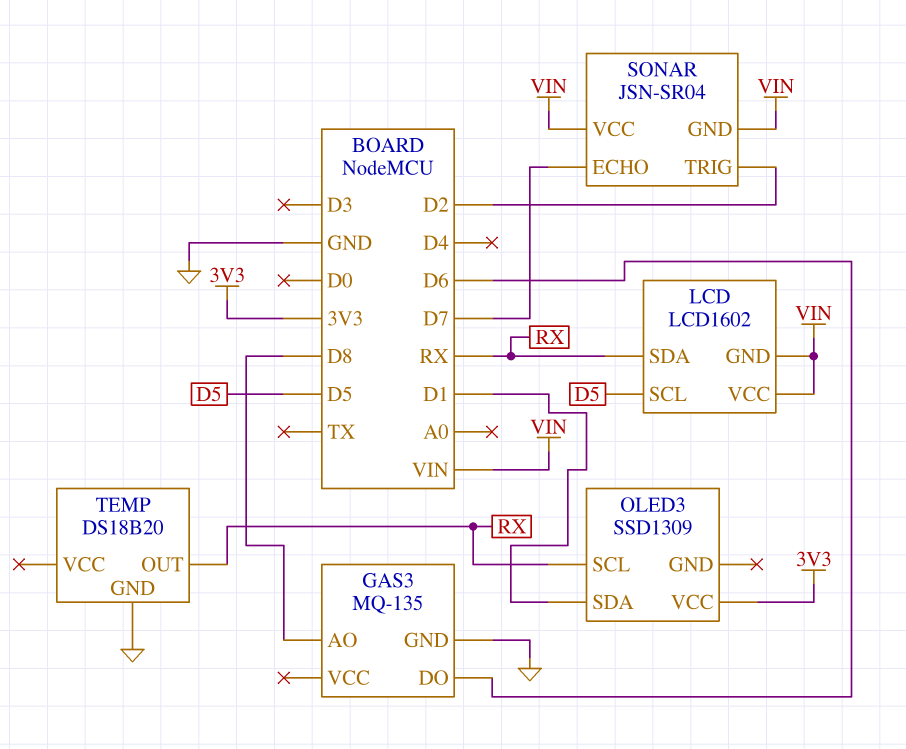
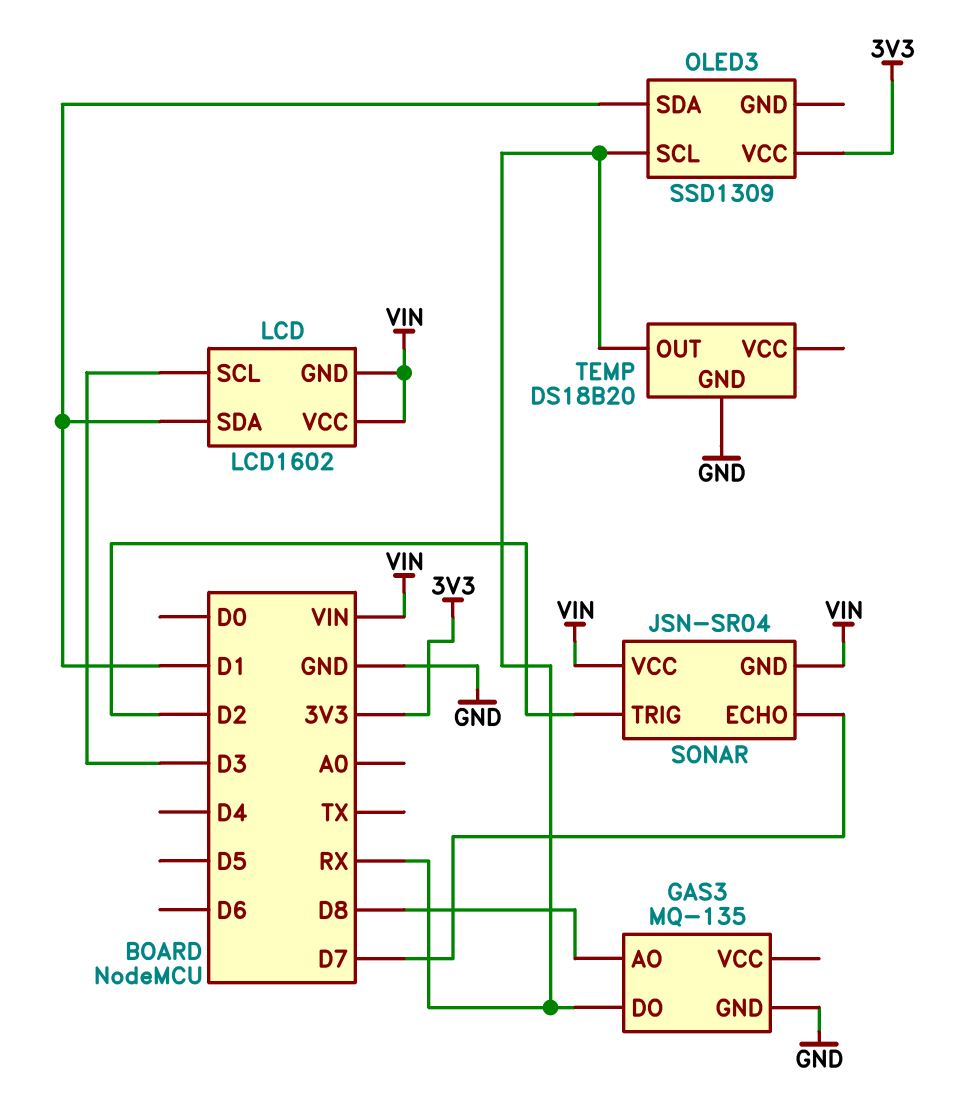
GAS3 pin DO: D6 -> RX
LCD pin SCL: D5 -> D3
LCD pin SDA: RX -> D1

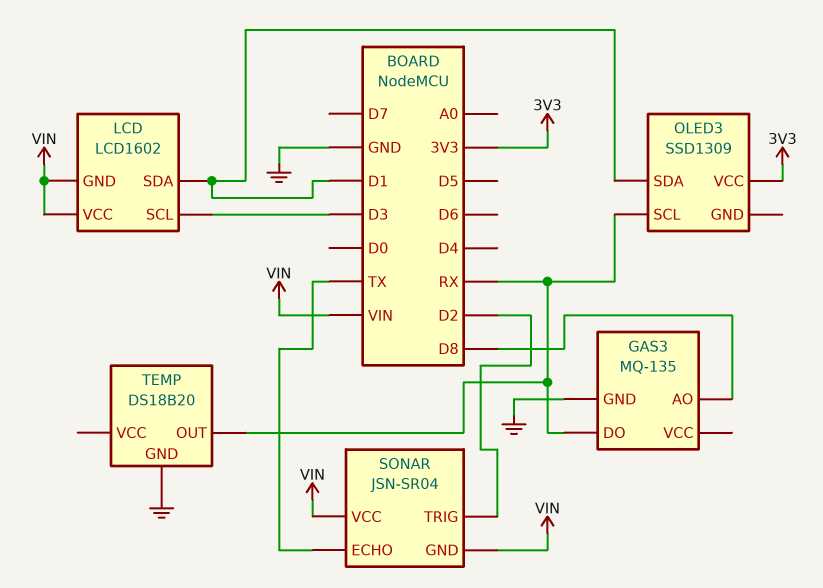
SONAR pin ECHO: D7 -> TX

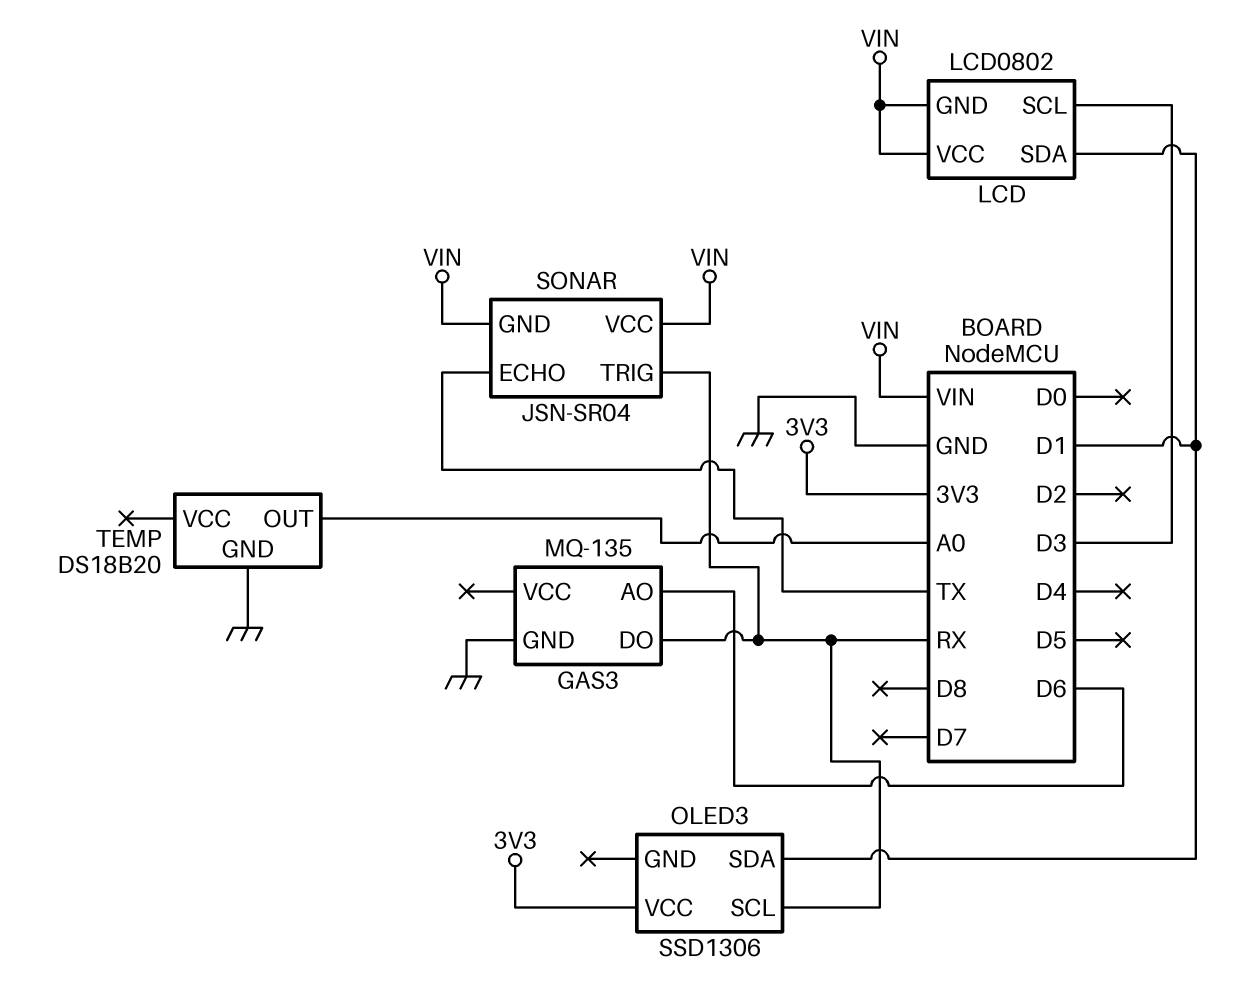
GAS3 pin AO: D8 -> D6
LCD: LCD1602 -> LCD0802
OLED3: SSD1309 -> SSD1306
SONAR pin TRIG: D2 -> RX
TEMP pin OUT: RX -> A0

